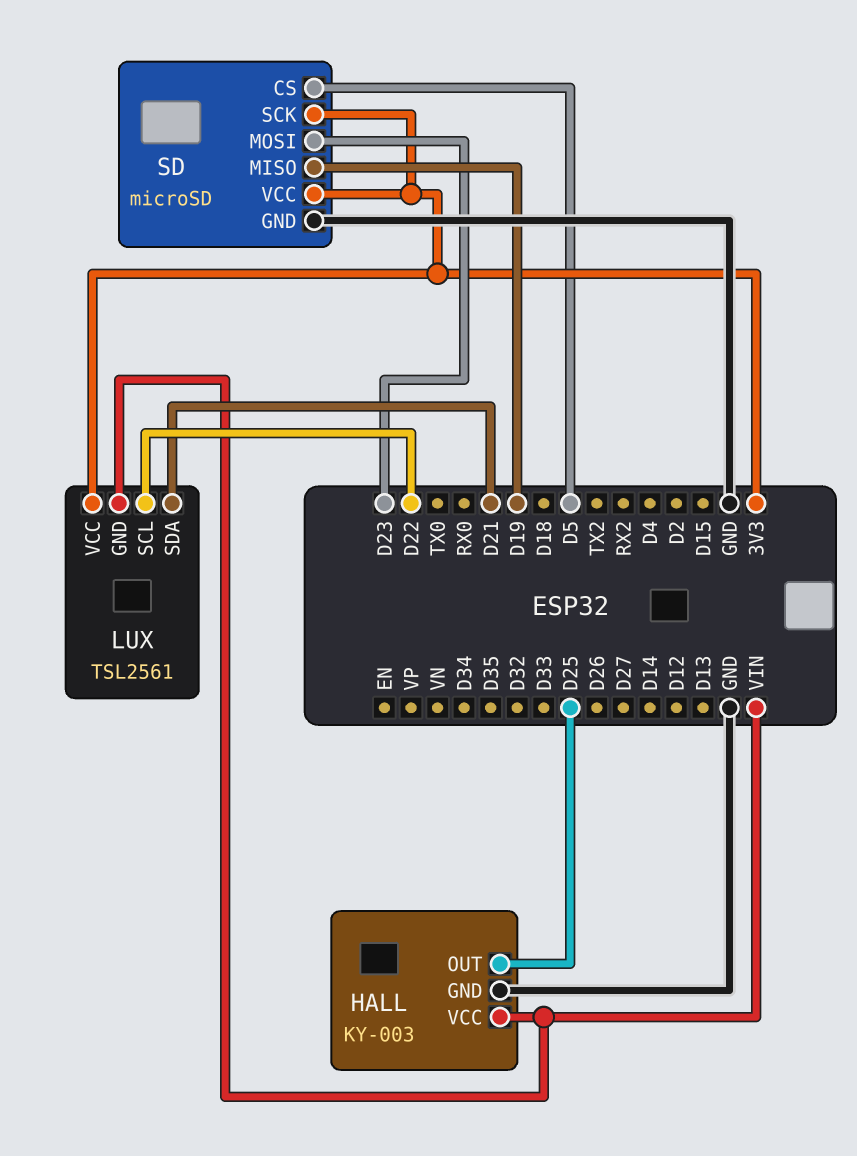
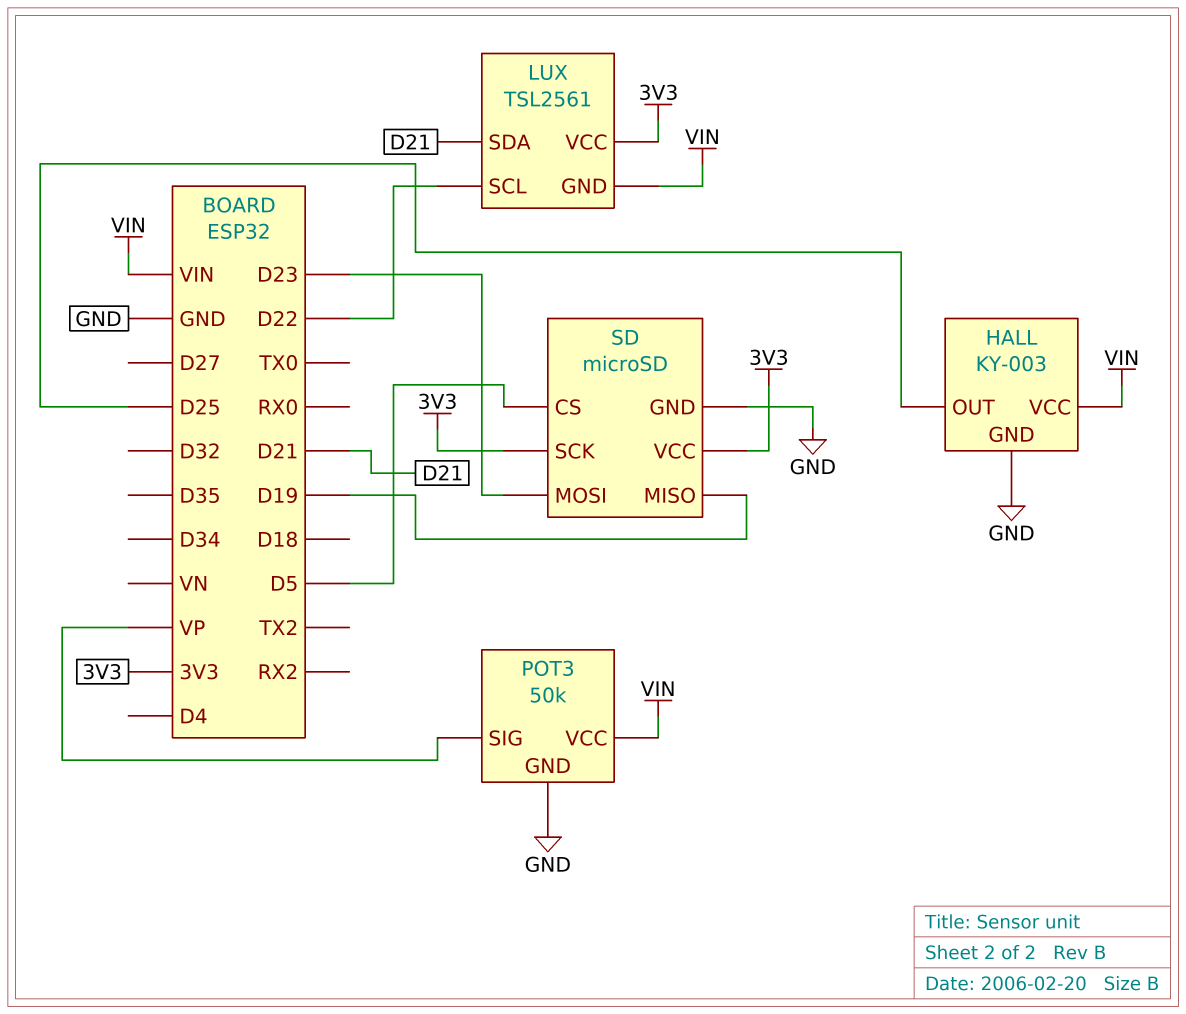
POT3: none -> 50k
POT3 pin GND: none -> GND
POT3 pin SIG: none -> VP
POT3 pin VCC: none -> VIN

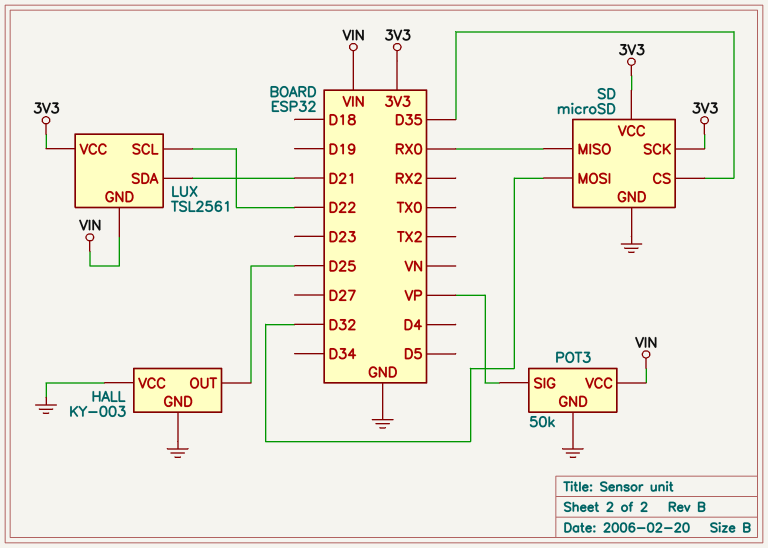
HALL pin VCC: VIN -> GND
SD pin CS: D5 -> D35
SD pin MISO: D19 -> RX0
SD pin MOSI: D23 -> D32

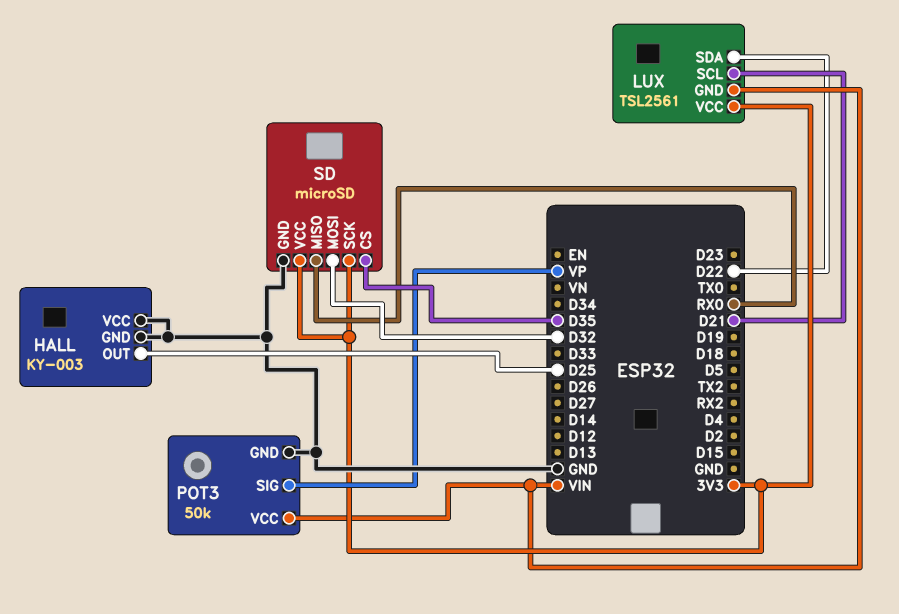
LUX pin SCL: D22 -> D21
LUX pin SDA: D21 -> D22

